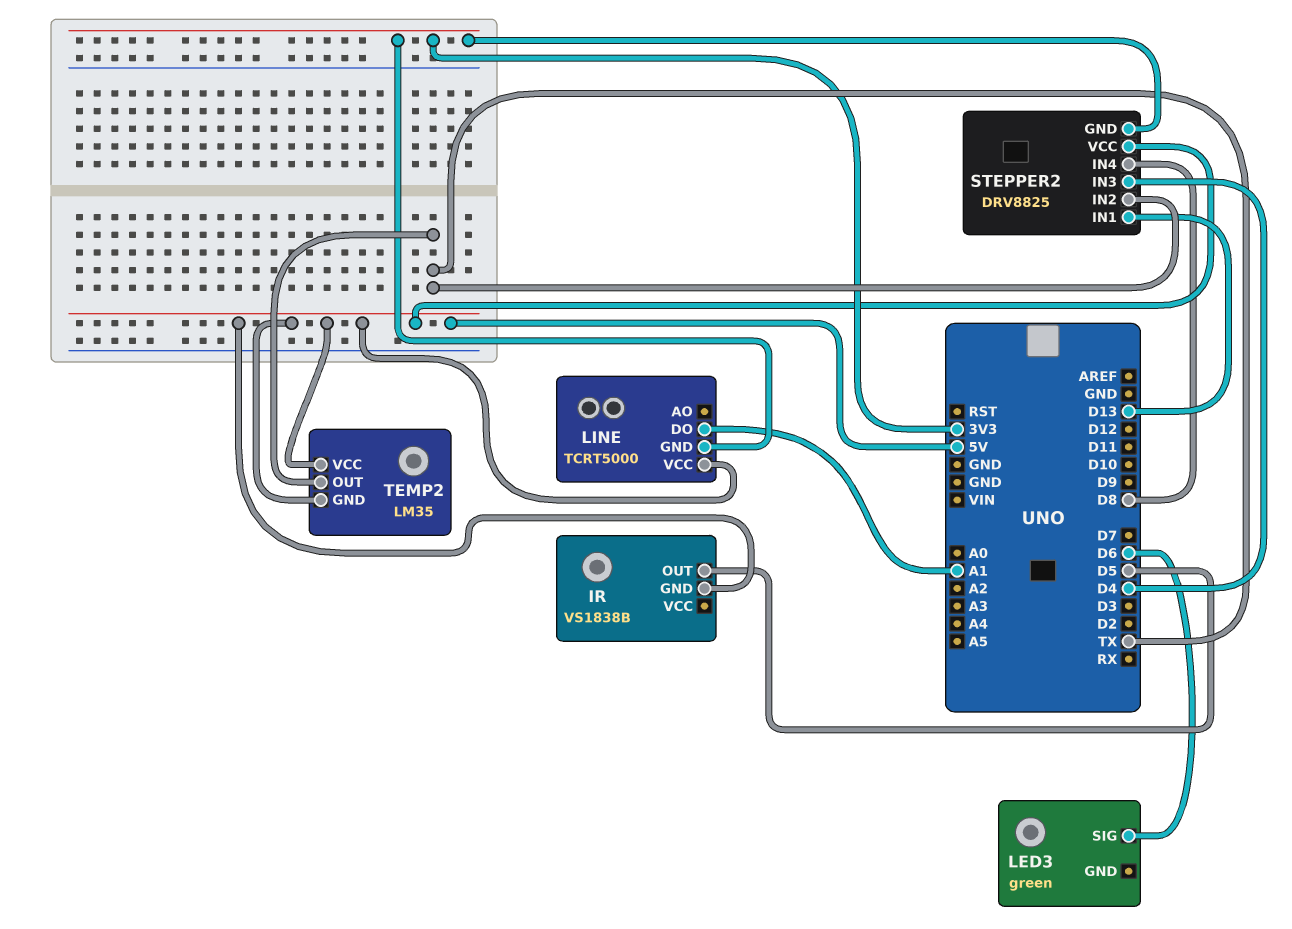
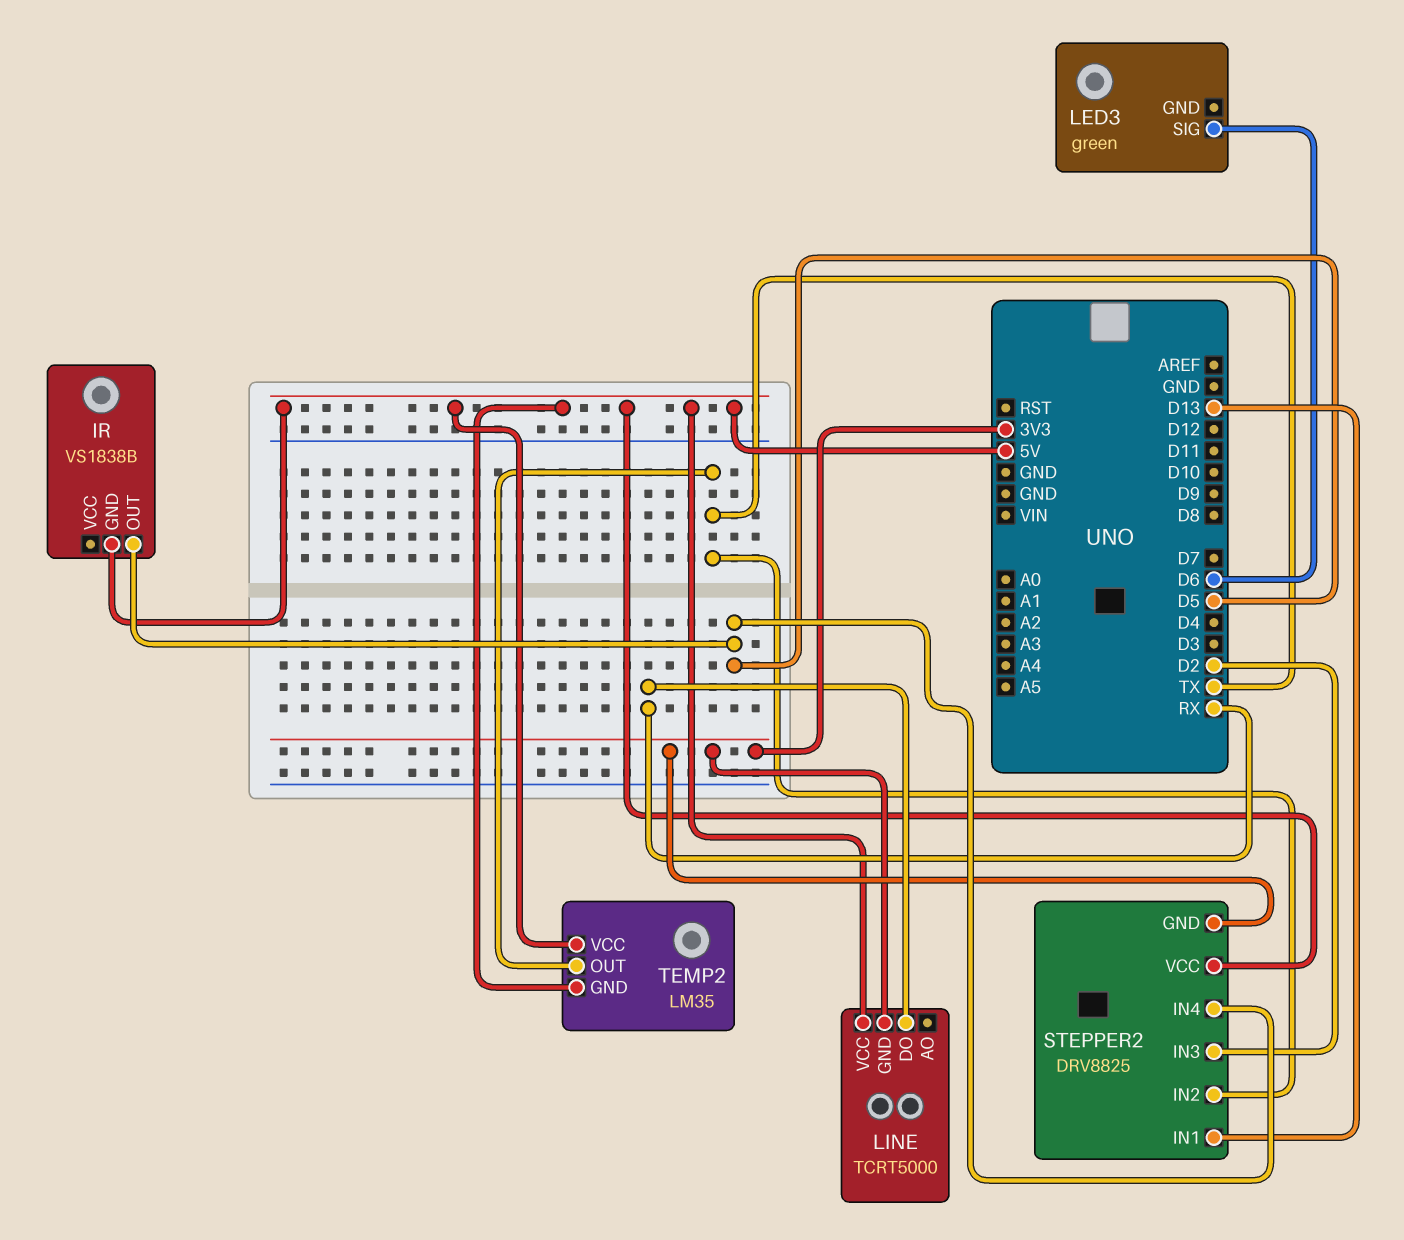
LINE pin DO: A1 -> RX
STEPPER2 pin IN3: D4 -> D2
STEPPER2 pin IN4: D8 -> D5

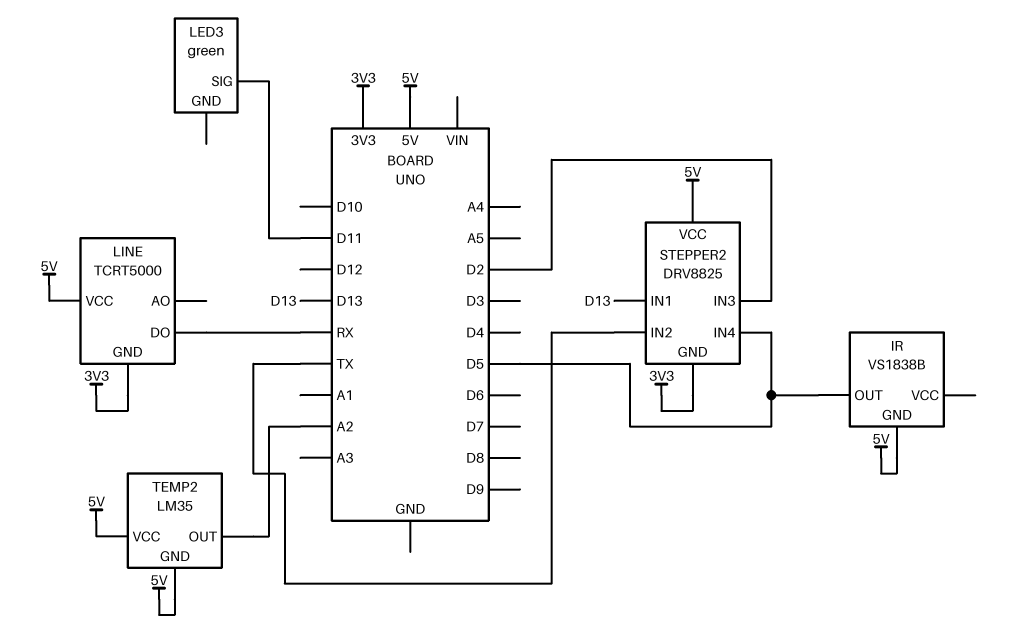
LED3 pin SIG: D6 -> D11
TEMP2 pin OUT: TX -> A2

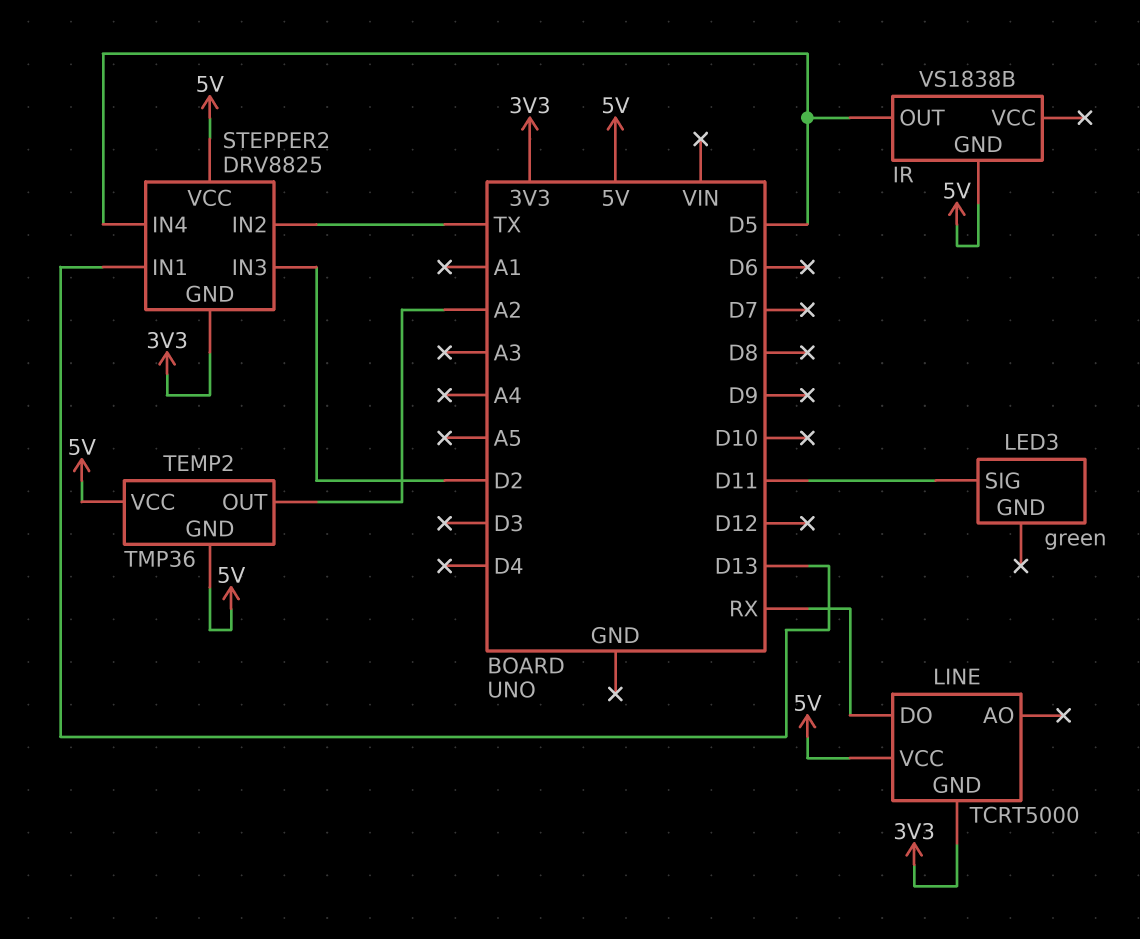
TEMP2: LM35 -> TMP36

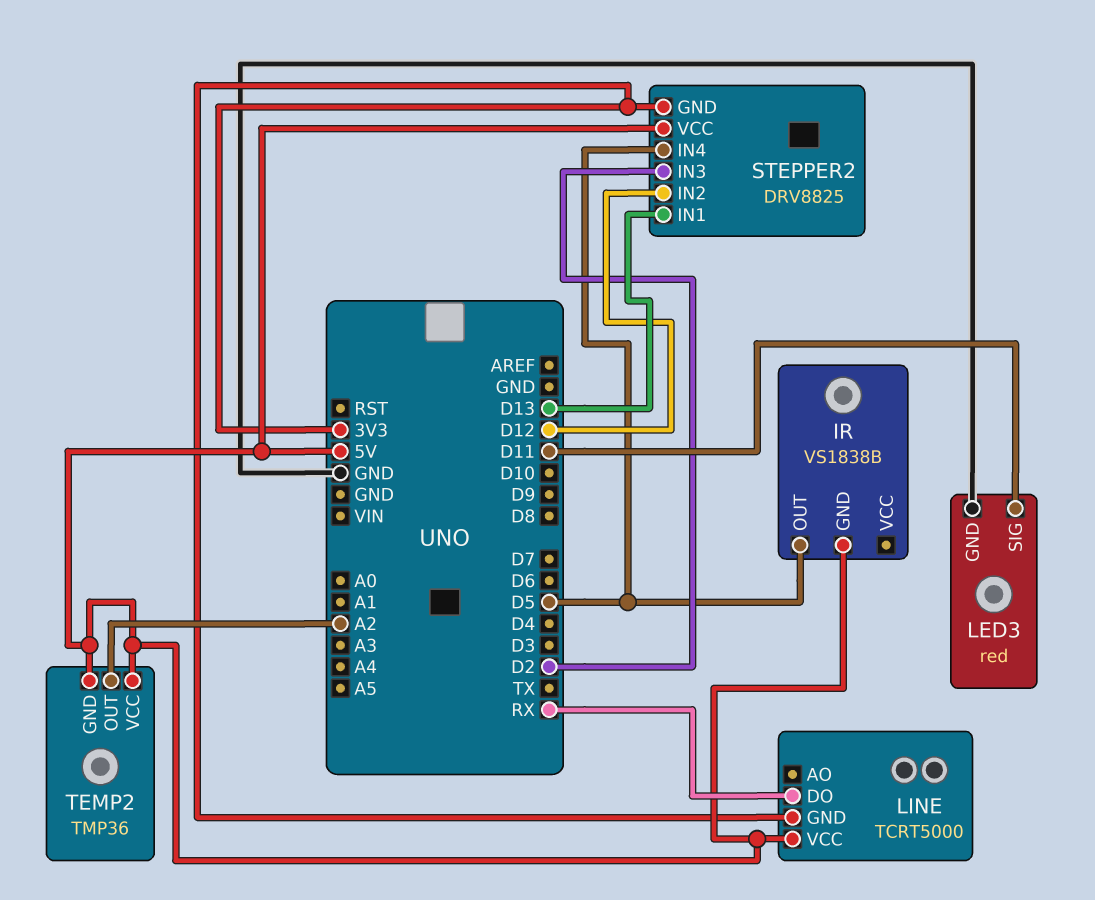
LED3: green -> red
LED3 pin GND: none -> GND
STEPPER2 pin IN2: TX -> D12

